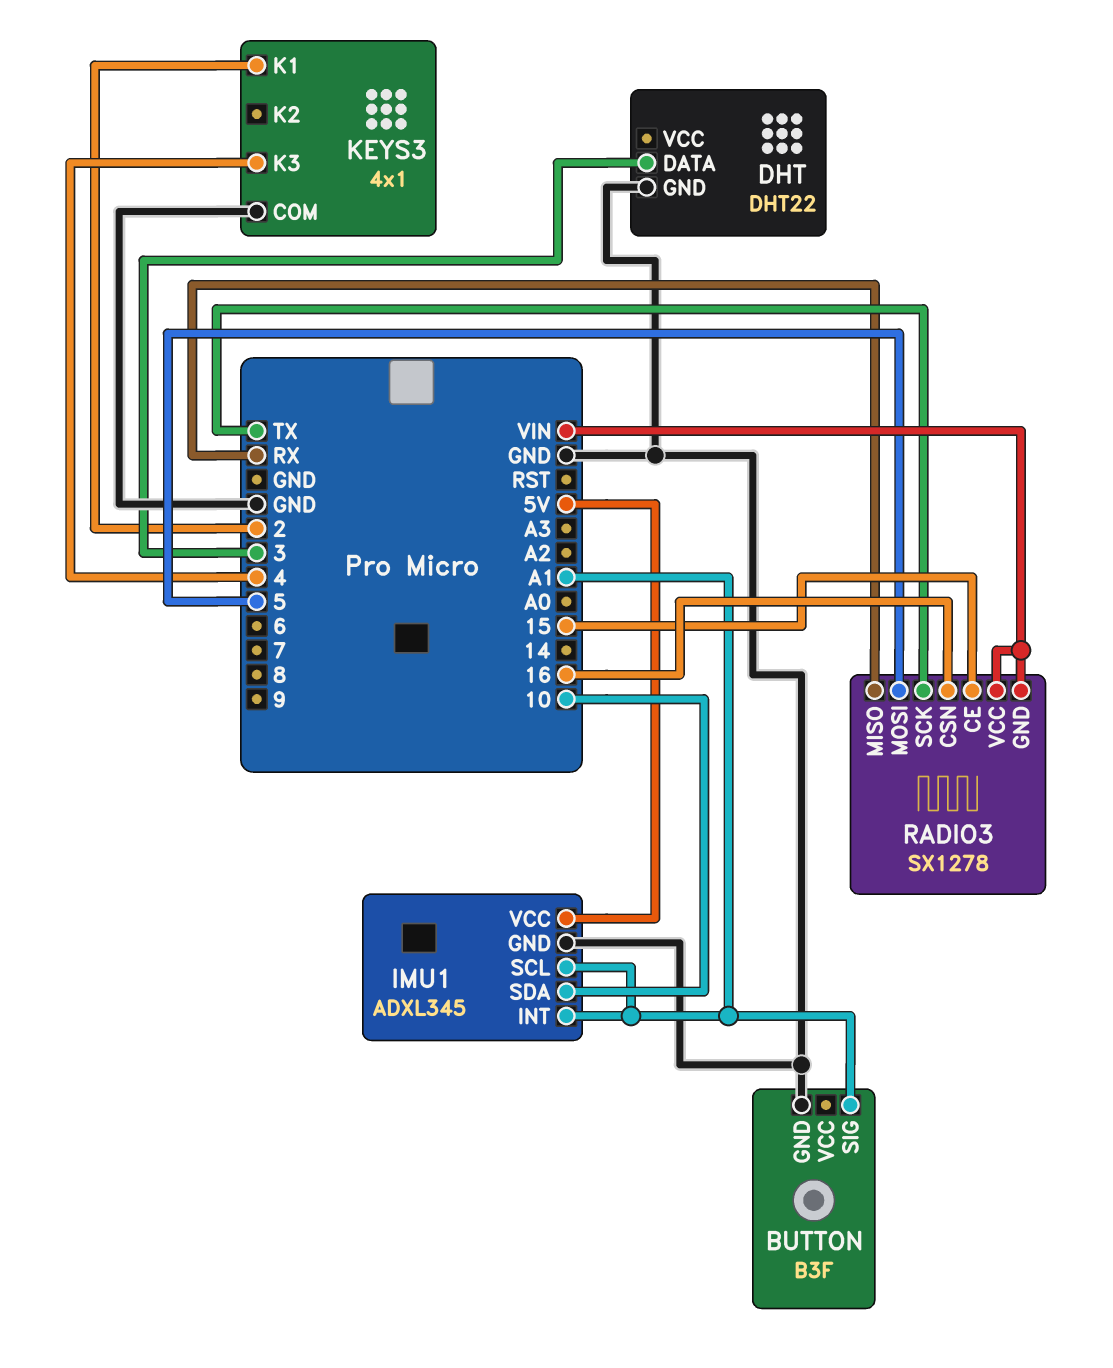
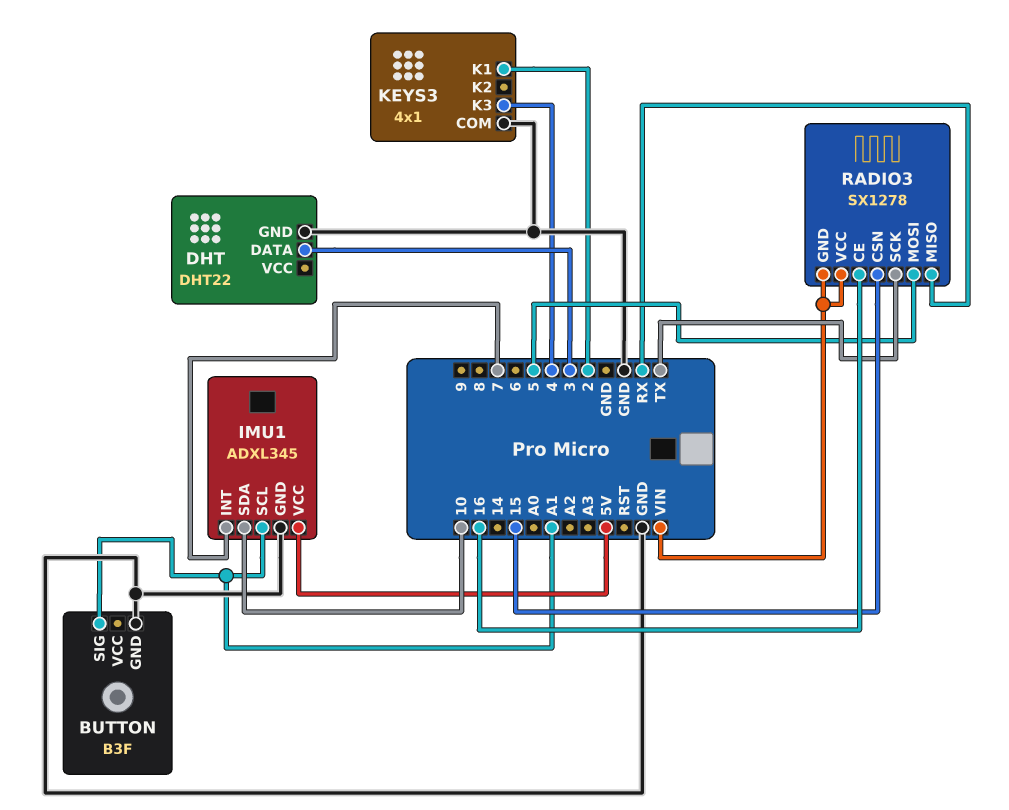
IMU1 pin INT: A1 -> 7
RADIO3 pin CE: 15 -> 16
RADIO3 pin CSN: 16 -> 15

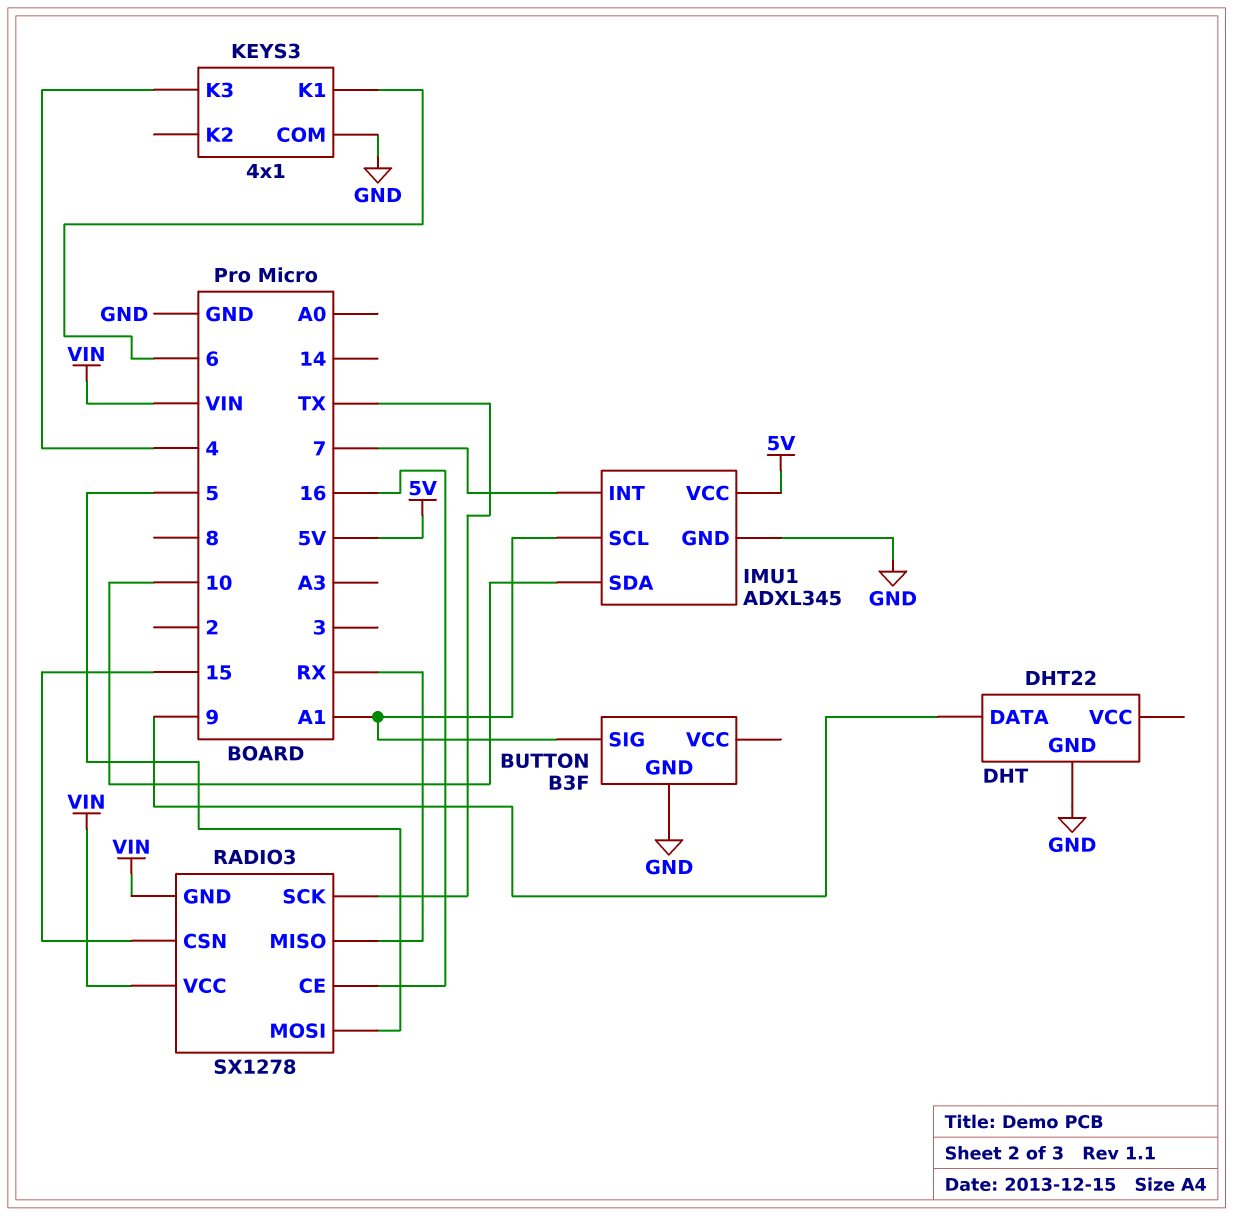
DHT pin DATA: 3 -> 9
KEYS3 pin K1: 2 -> 6

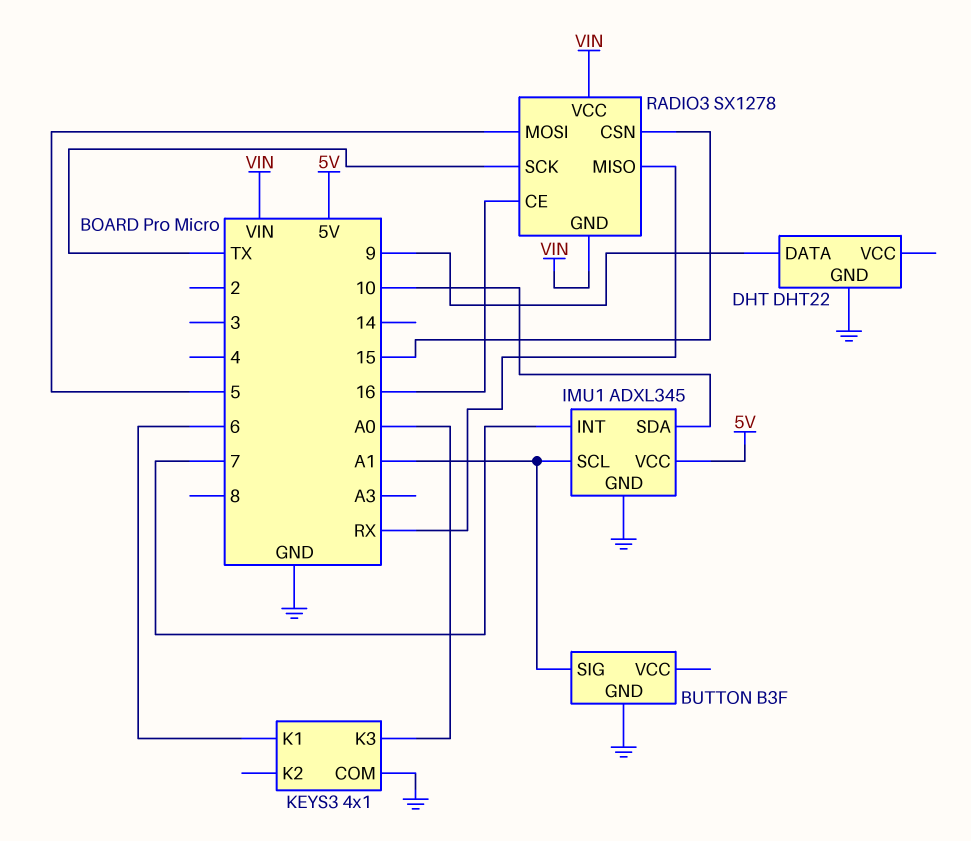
KEYS3 pin K3: 4 -> A0

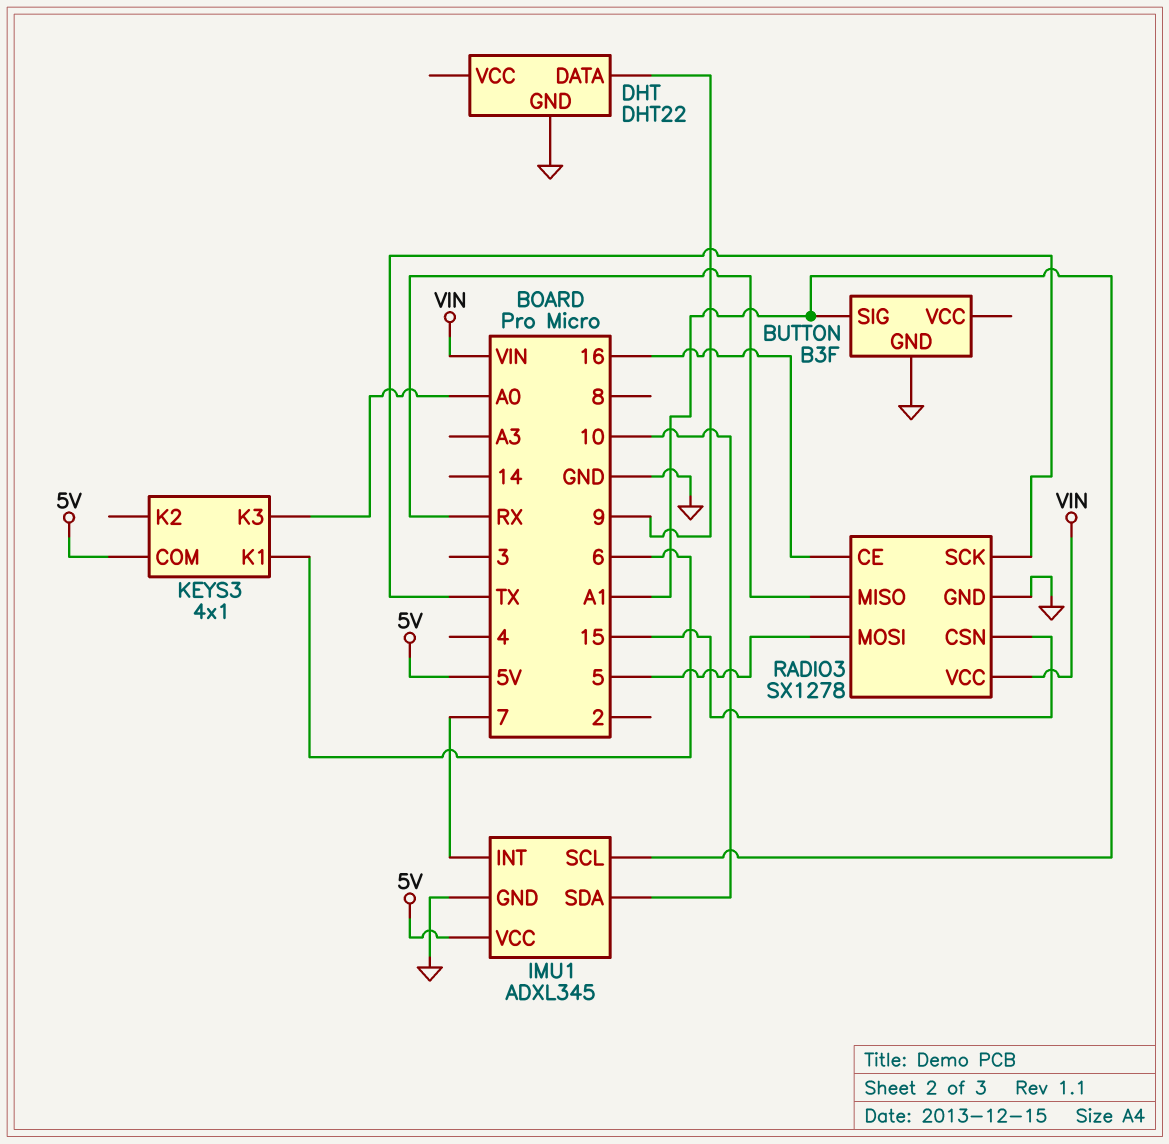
KEYS3 pin COM: GND -> 5V
RADIO3 pin GND: VIN -> GND

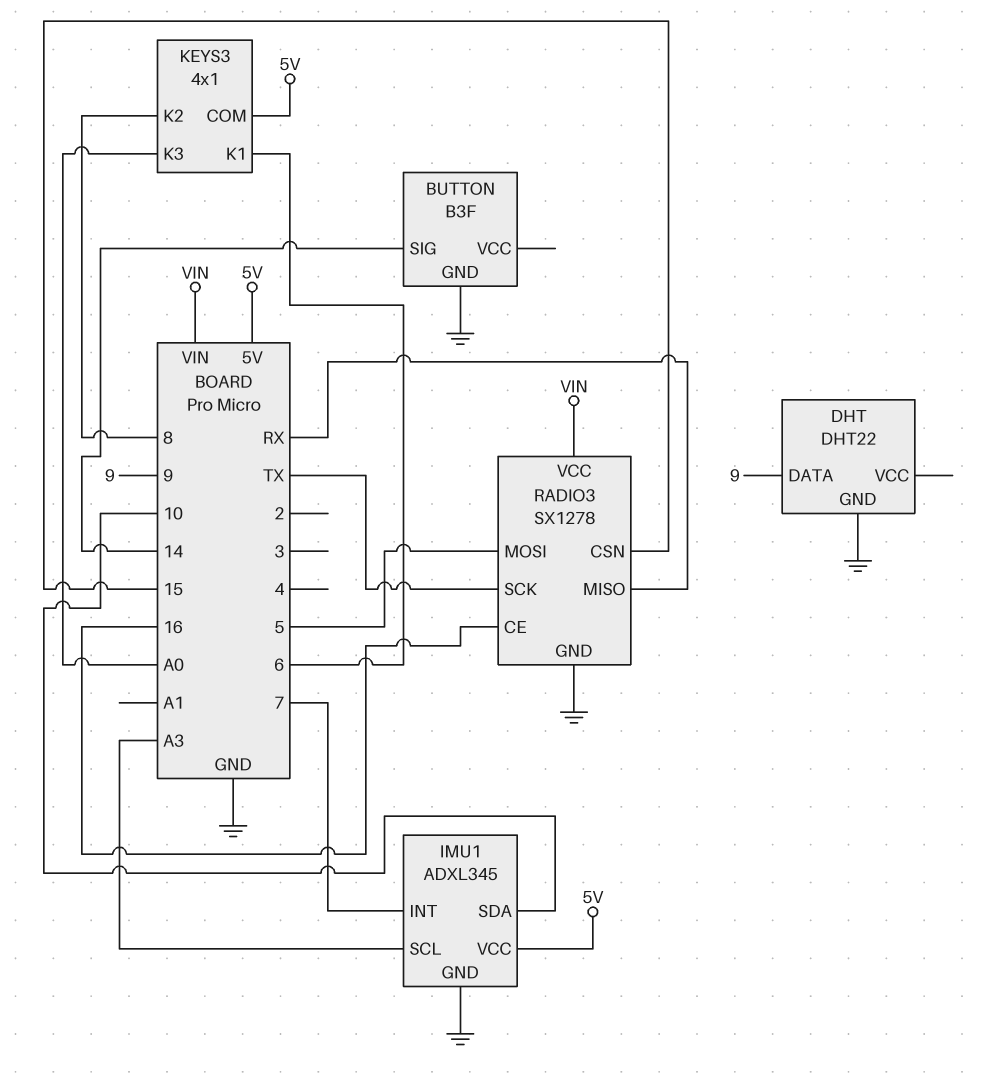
BUTTON pin SIG: A1 -> 14
IMU1 pin SCL: A1 -> A3
KEYS3 pin K2: none -> 8

